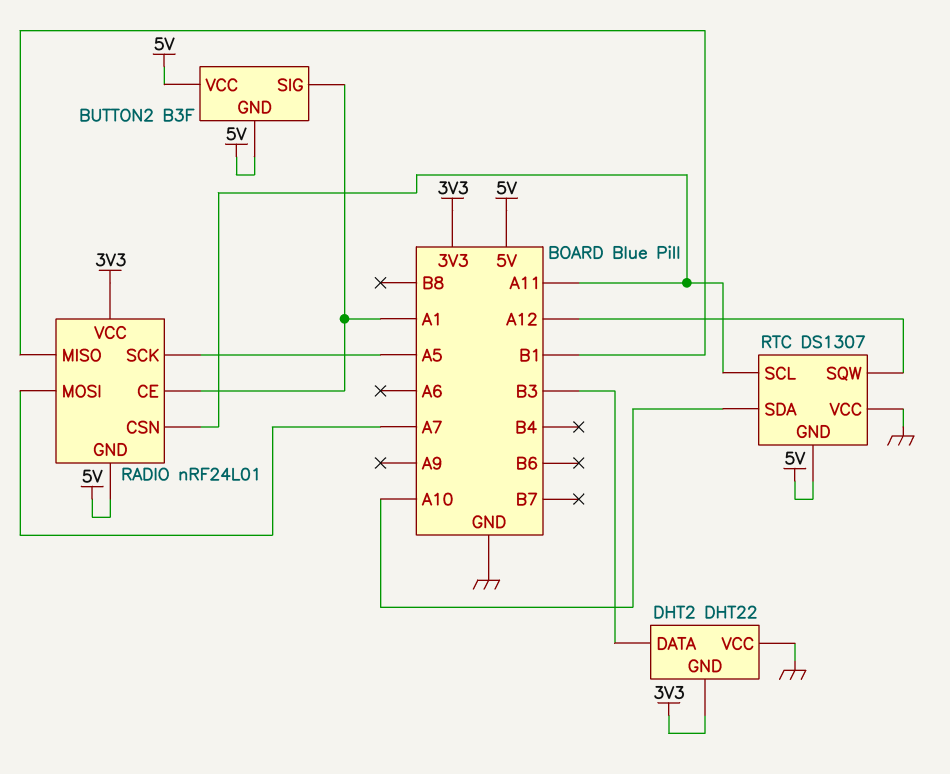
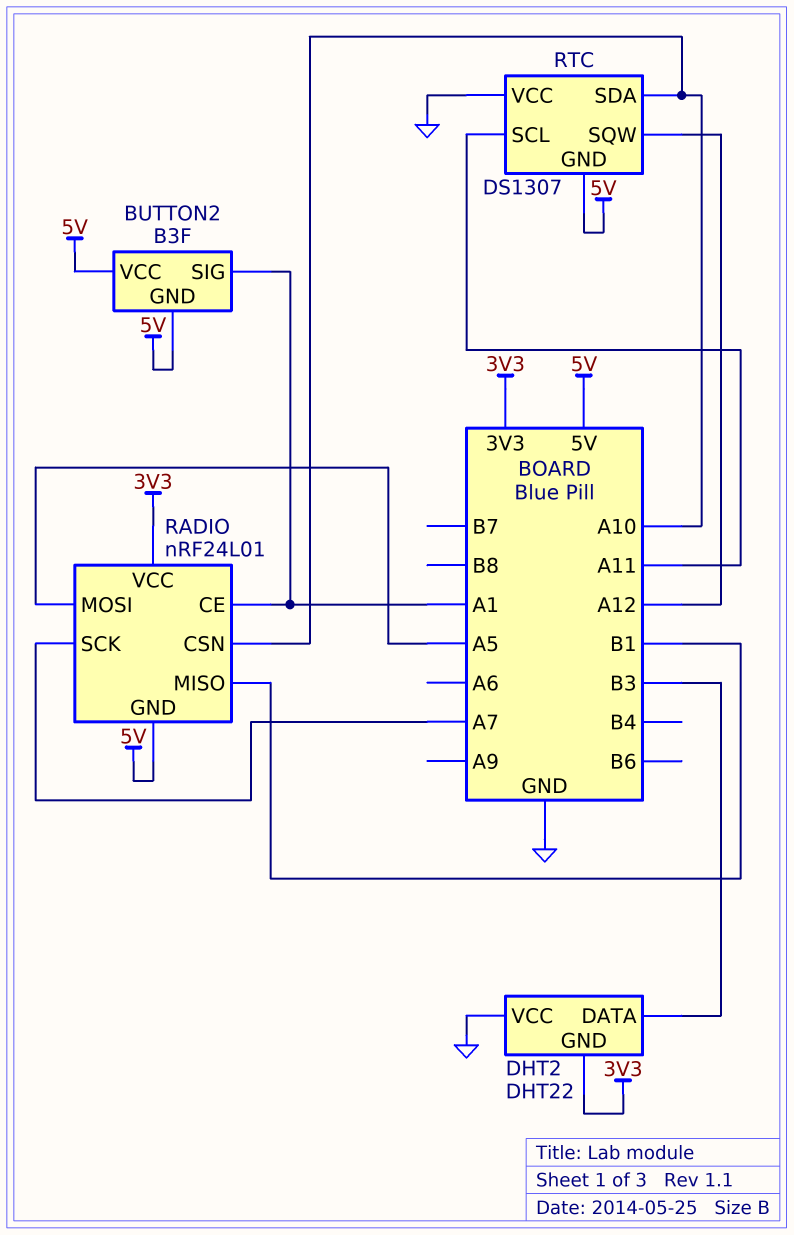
RADIO pin CSN: A11 -> A10
RADIO pin MOSI: A7 -> A5
RADIO pin SCK: A5 -> A7

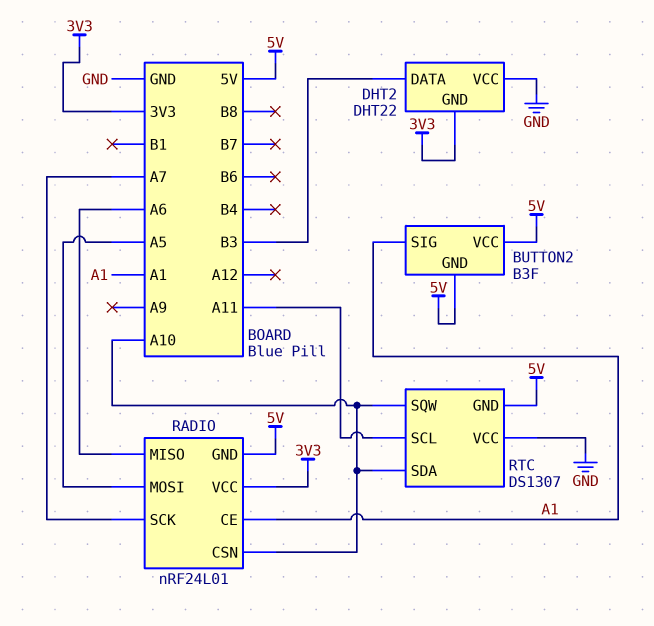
RADIO pin MISO: B1 -> A6
RTC pin SQW: A12 -> A10

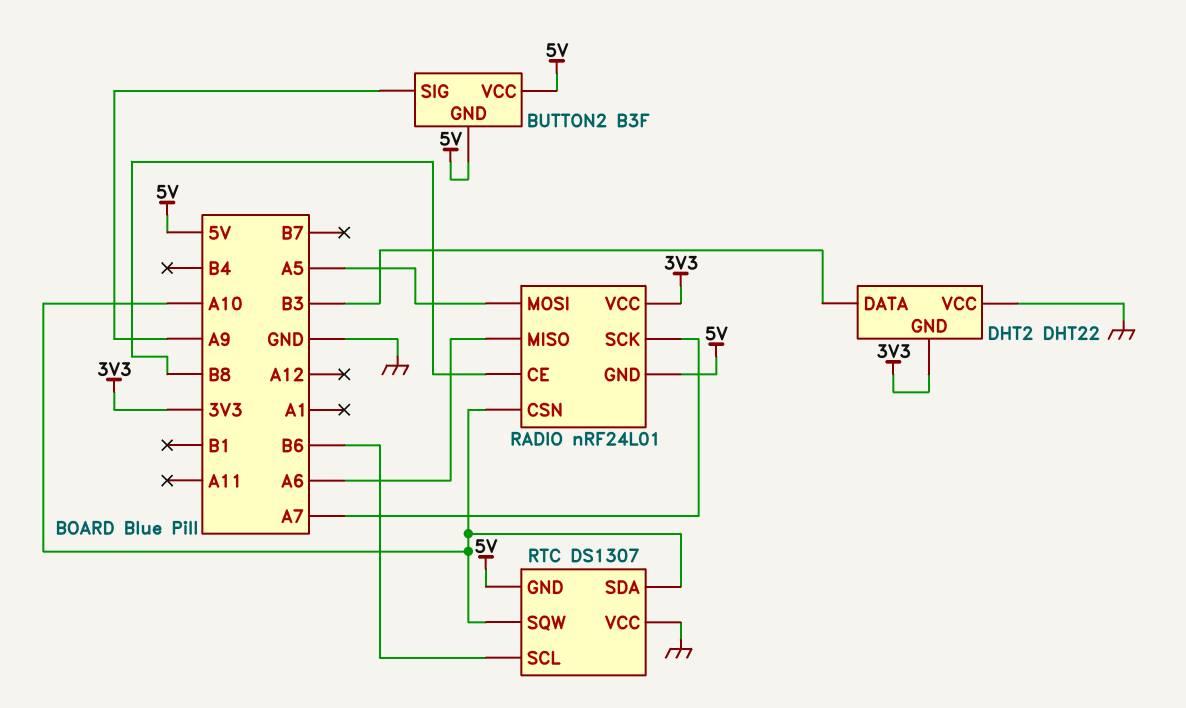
BUTTON2 pin SIG: A1 -> A9
RADIO pin CE: A1 -> B8
RTC pin SCL: A11 -> B6

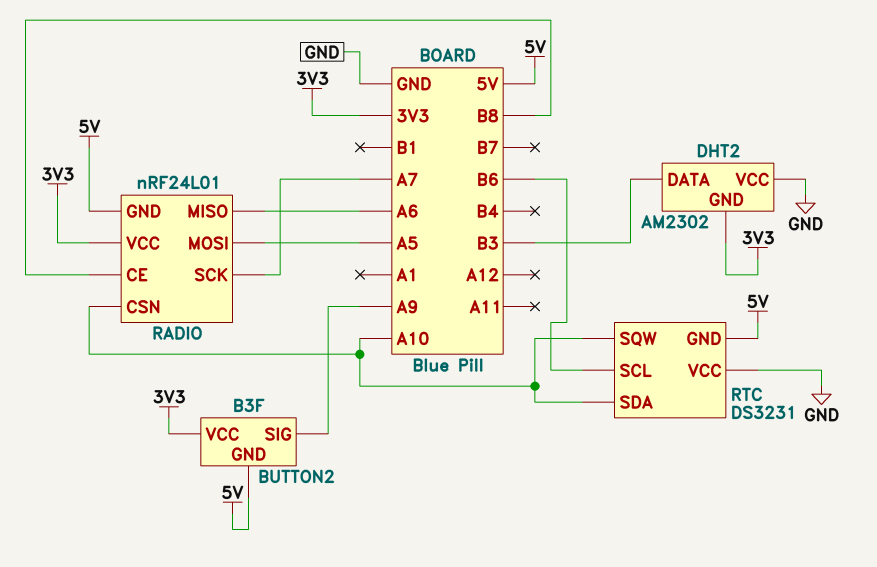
BUTTON2 pin VCC: 5V -> 3V3
DHT2: DHT22 -> AM2302
RTC: DS1307 -> DS3231

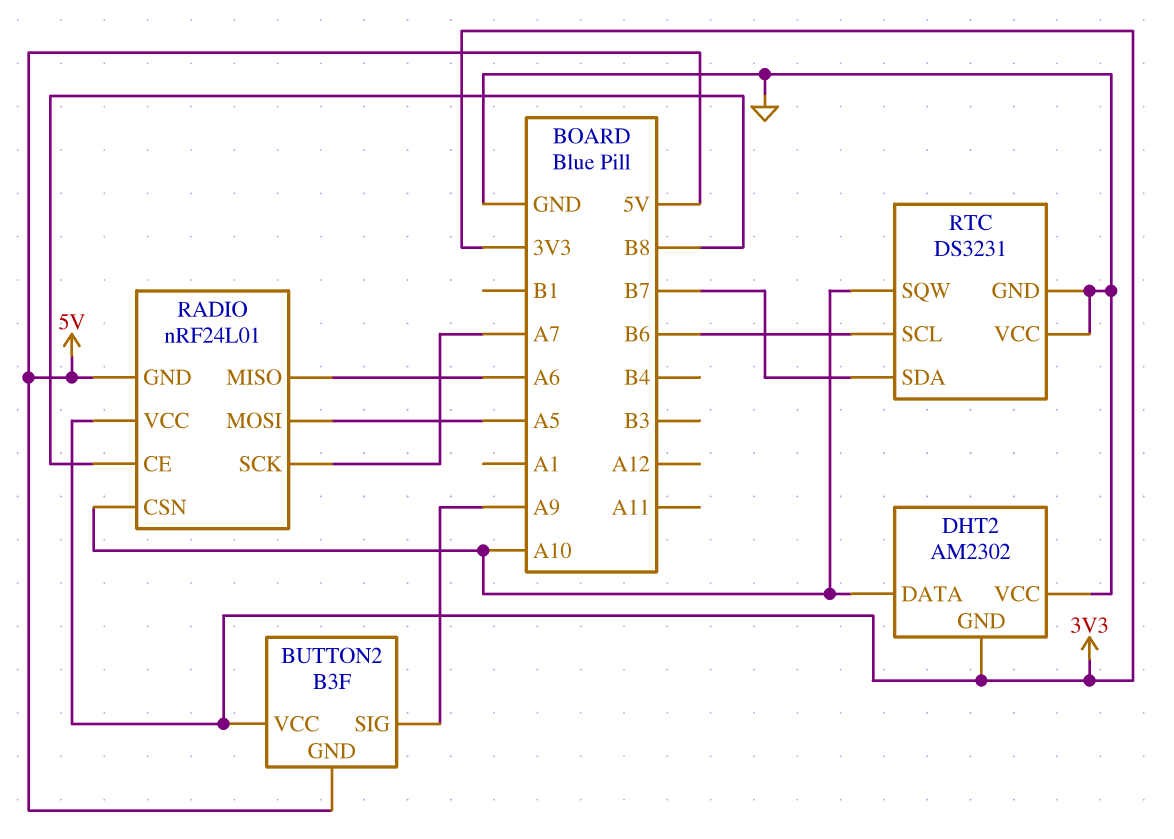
DHT2 pin DATA: B3 -> A10
RTC pin GND: 5V -> GND
RTC pin SDA: A10 -> B7

